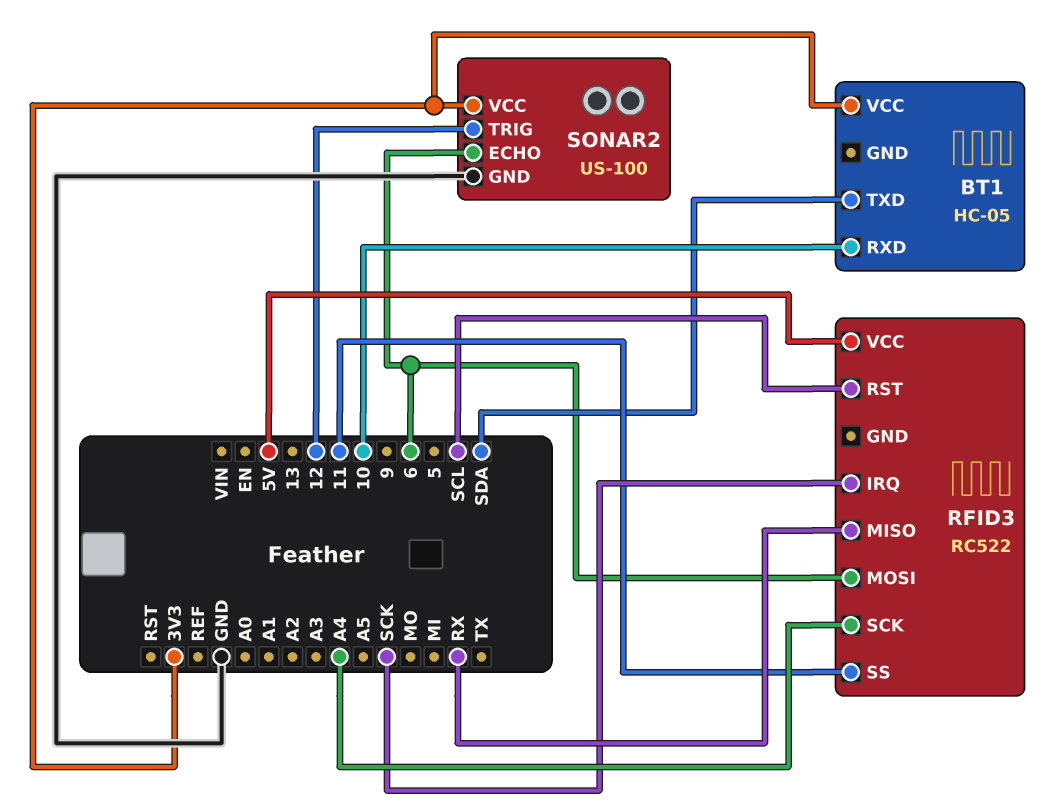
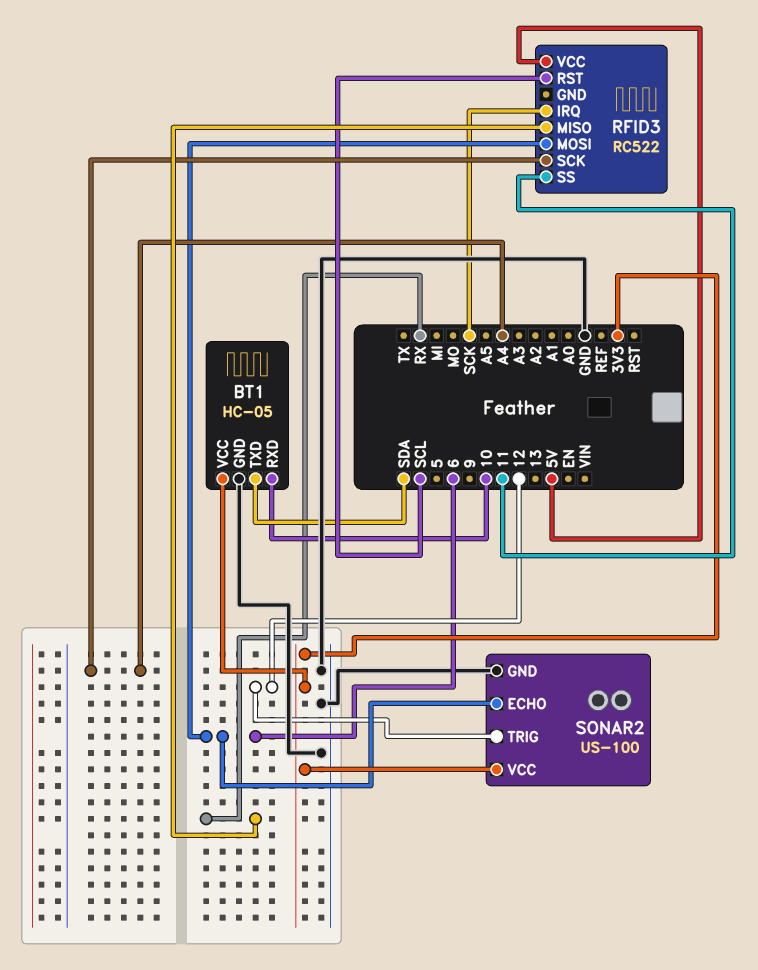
BT1 pin GND: none -> GND

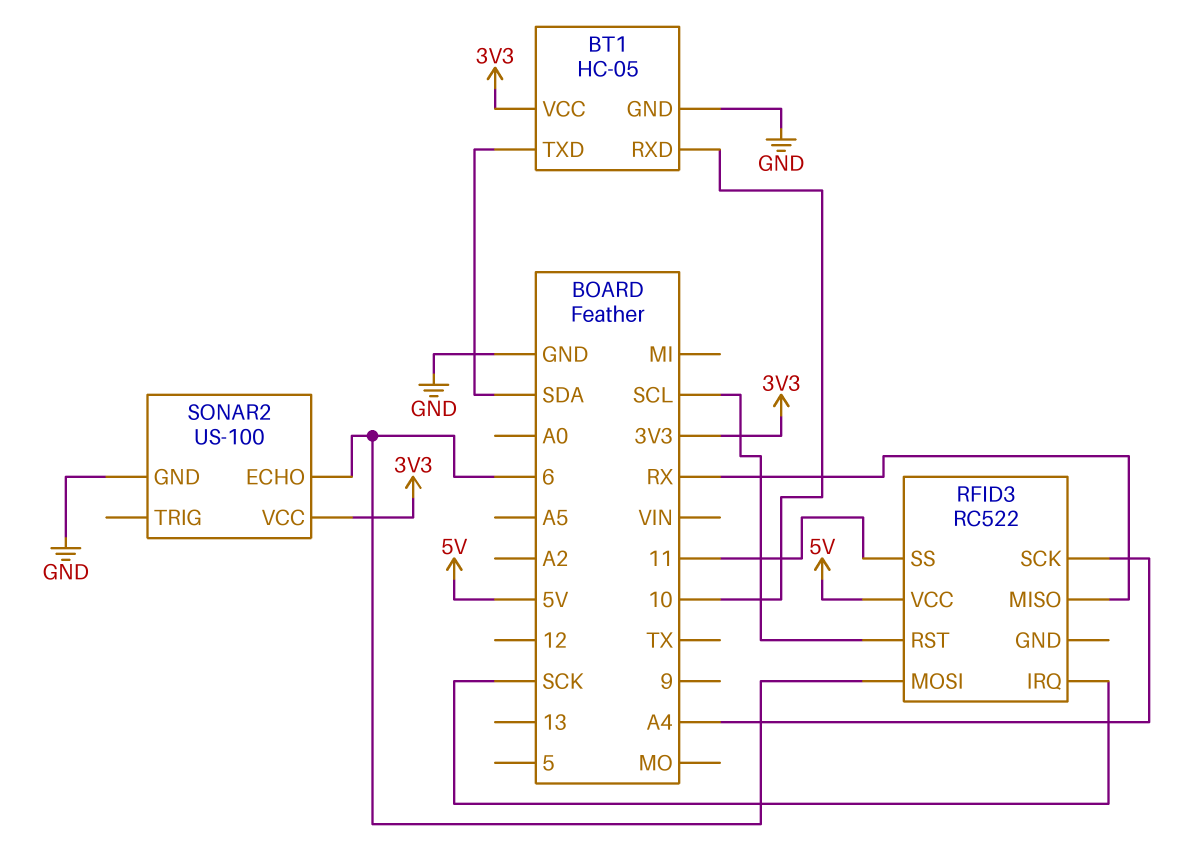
SONAR2 pin TRIG: 12 -> none

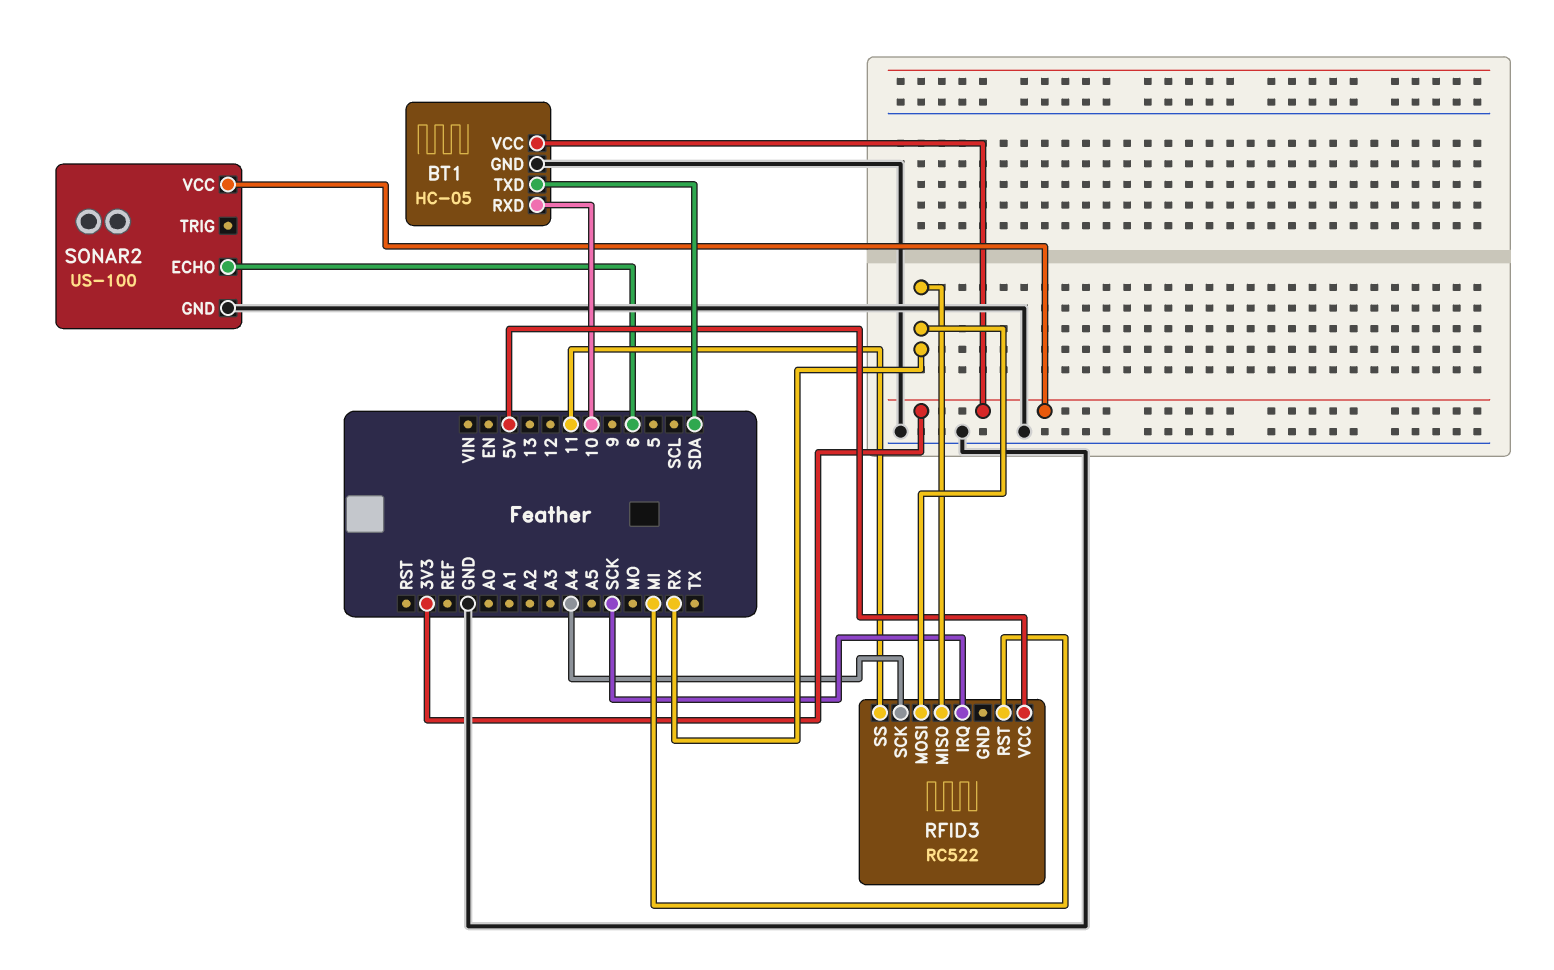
RFID3 pin MOSI: 6 -> RX
RFID3 pin RST: SCL -> MI

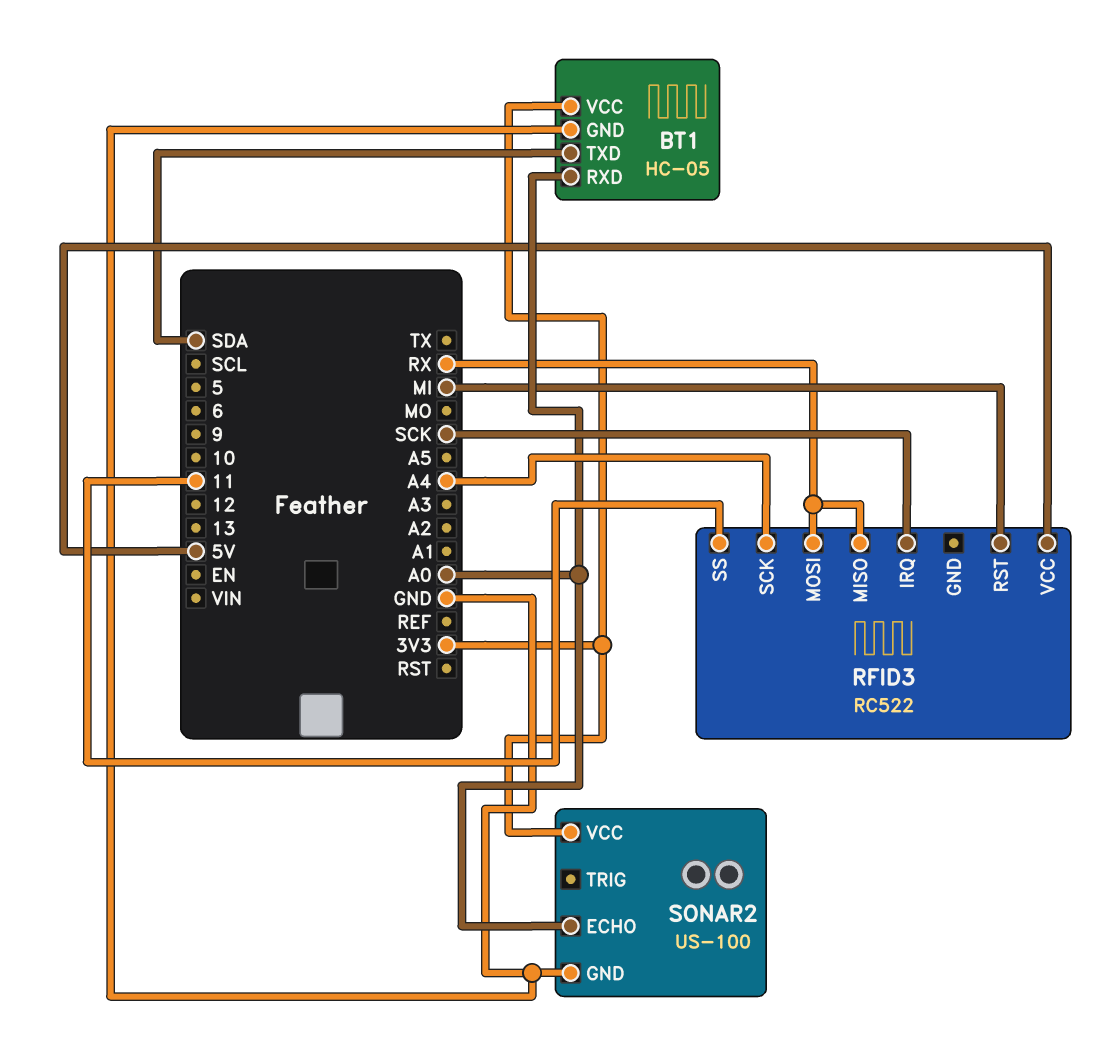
BT1 pin RXD: 10 -> A0
SONAR2 pin ECHO: 6 -> A0

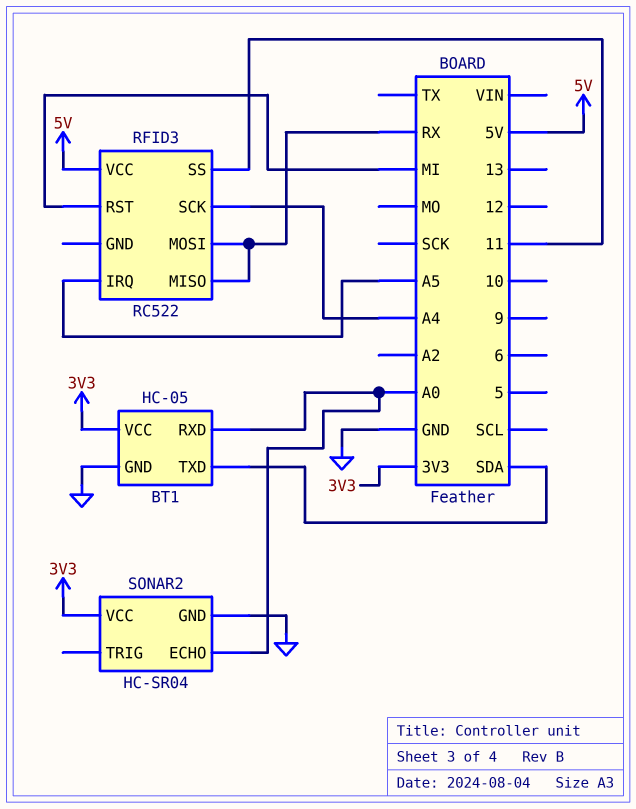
RFID3 pin IRQ: SCK -> A5
SONAR2: US-100 -> HC-SR04

